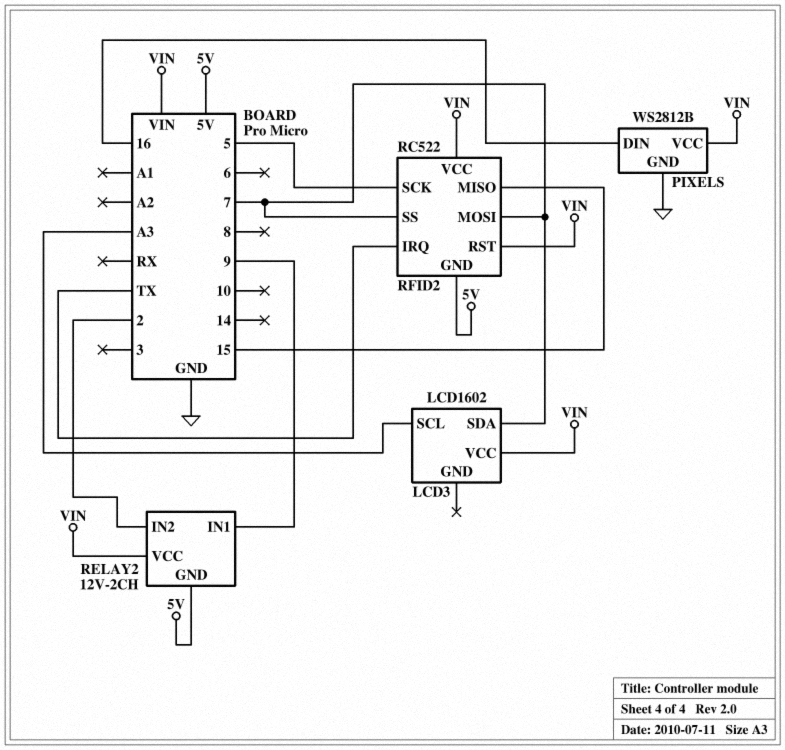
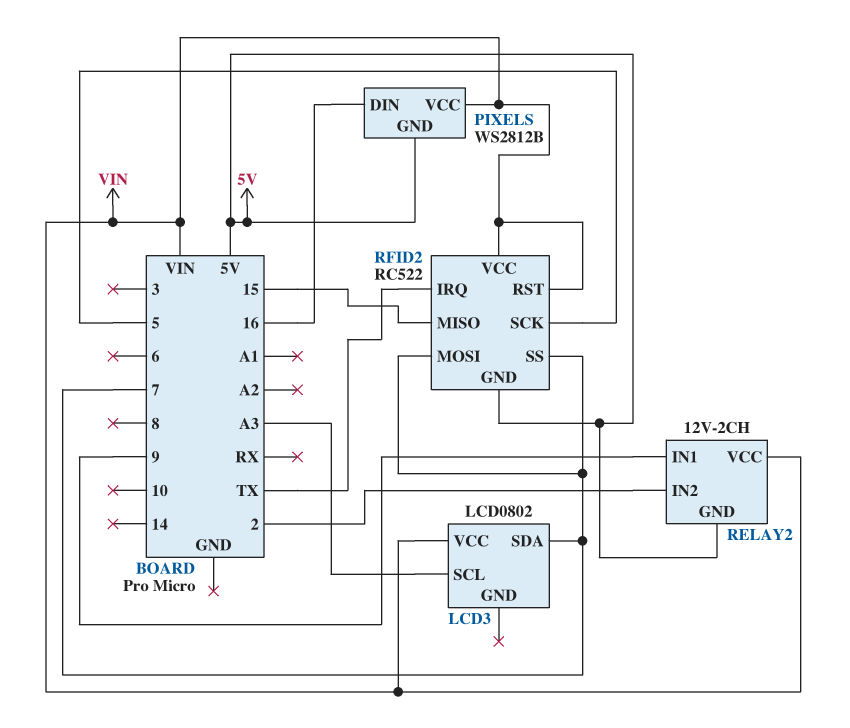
LCD3: LCD1602 -> LCD0802
PIXELS pin GND: GND -> 5V

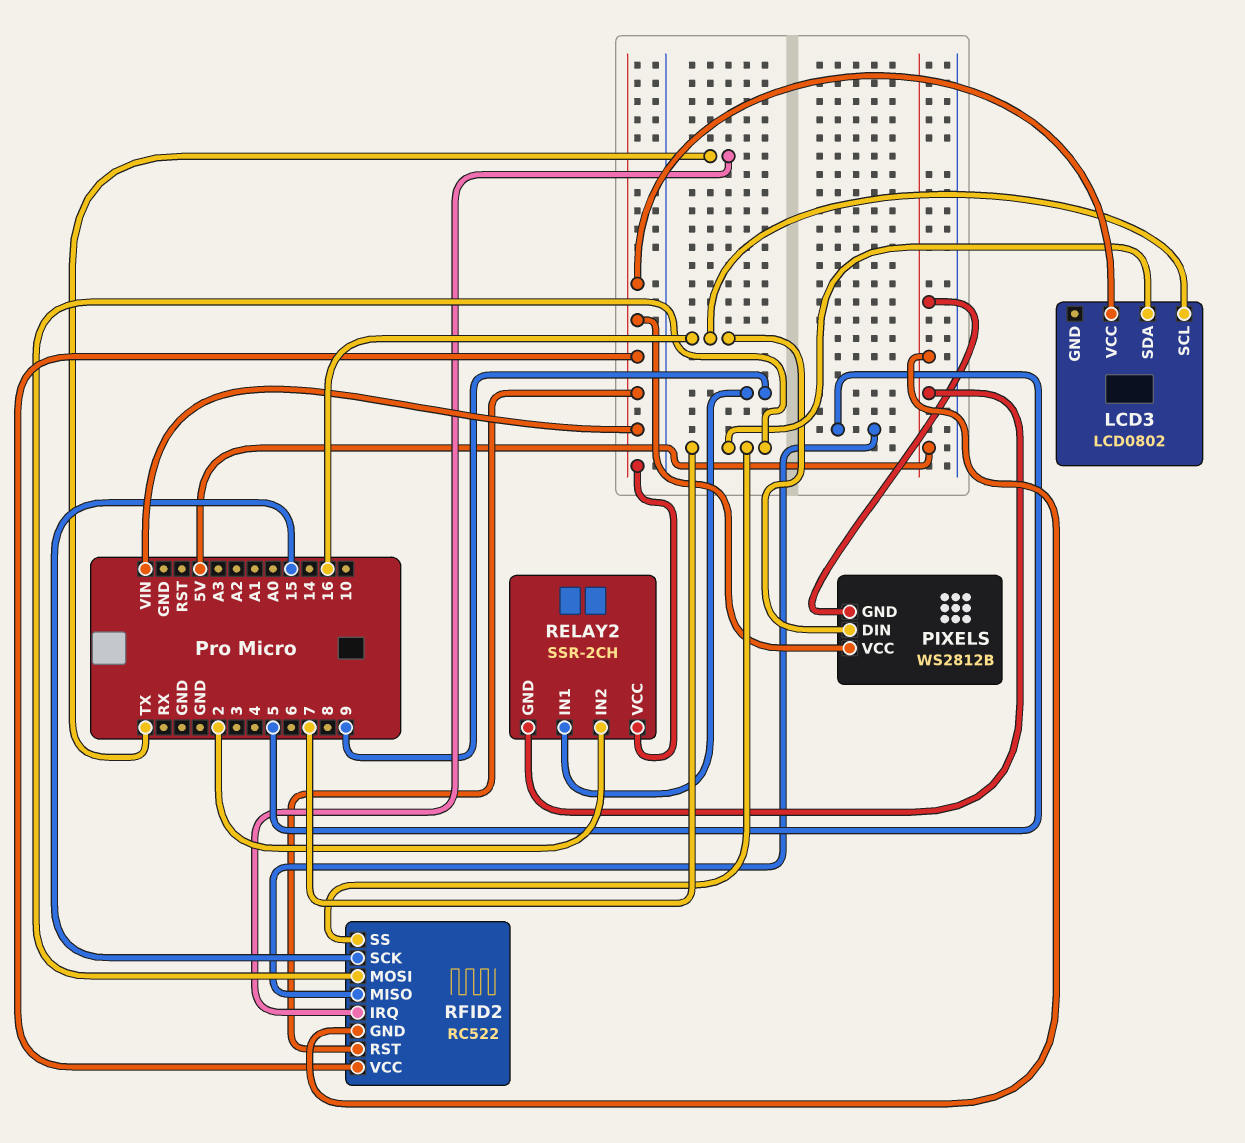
LCD3 pin SCL: A3 -> 16
RELAY2: 12V-2CH -> SSR-2CH
RFID2 pin MISO: 15 -> 5
RFID2 pin SCK: 5 -> 15

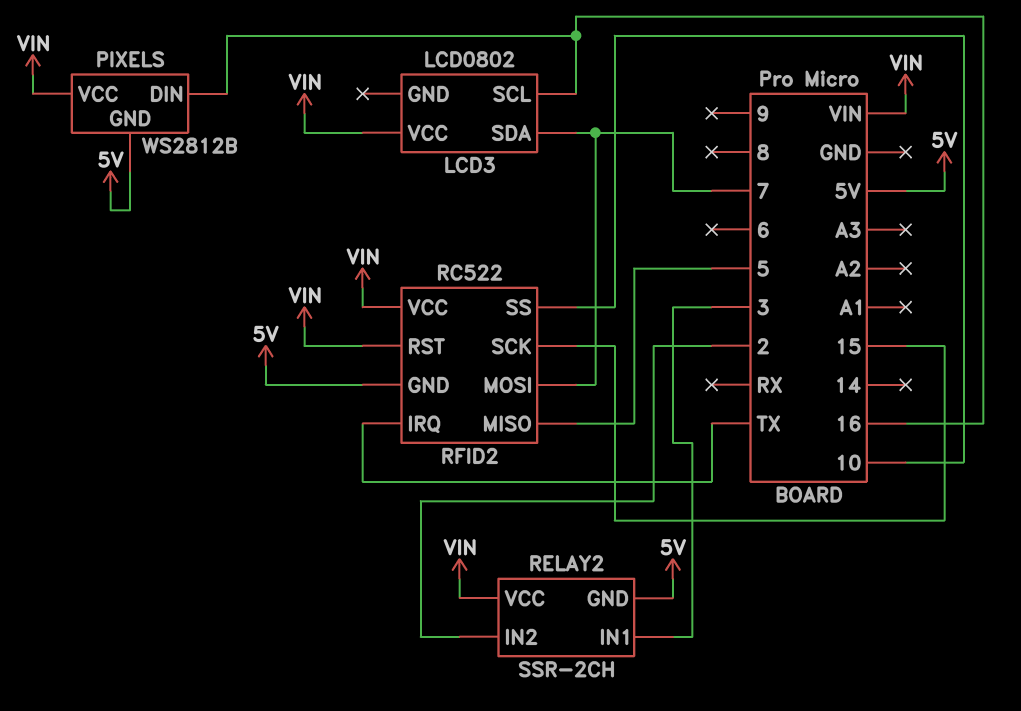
RELAY2 pin IN1: 9 -> 3
RFID2 pin SS: 7 -> 10

